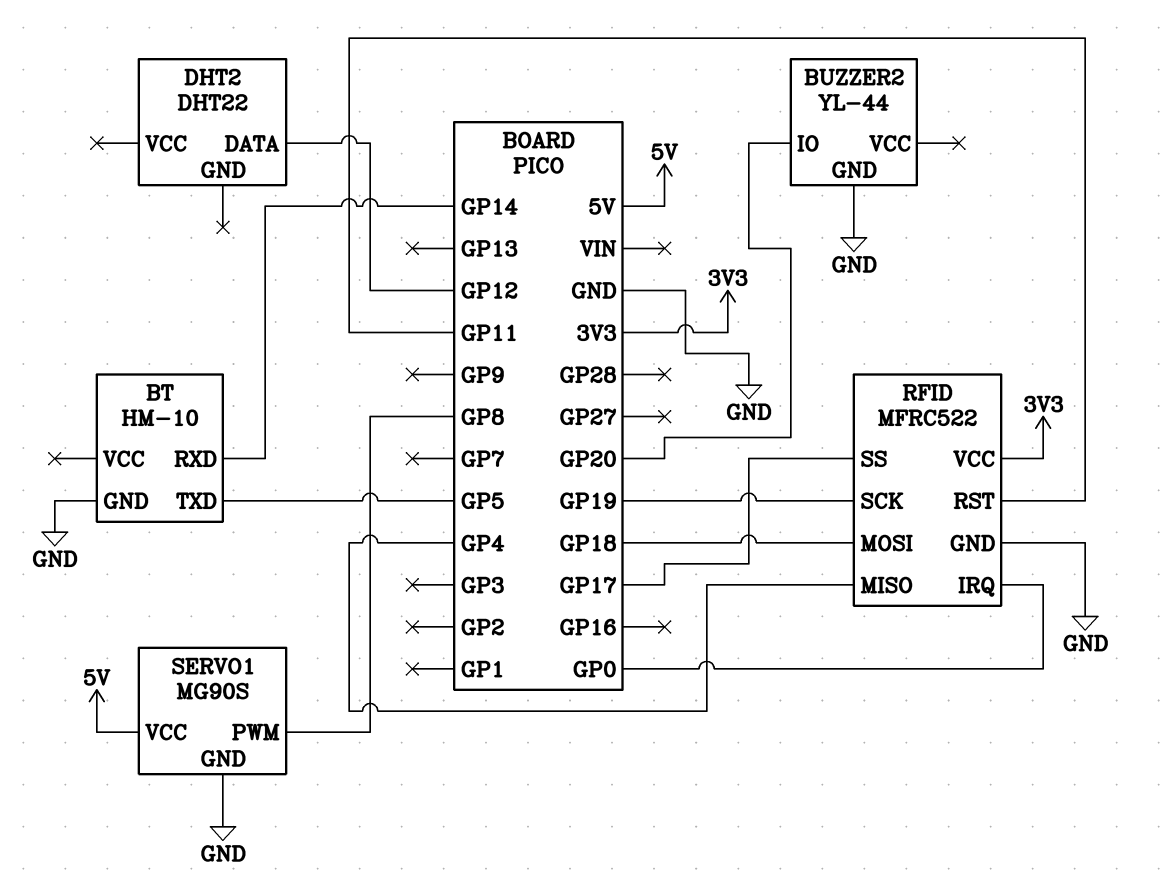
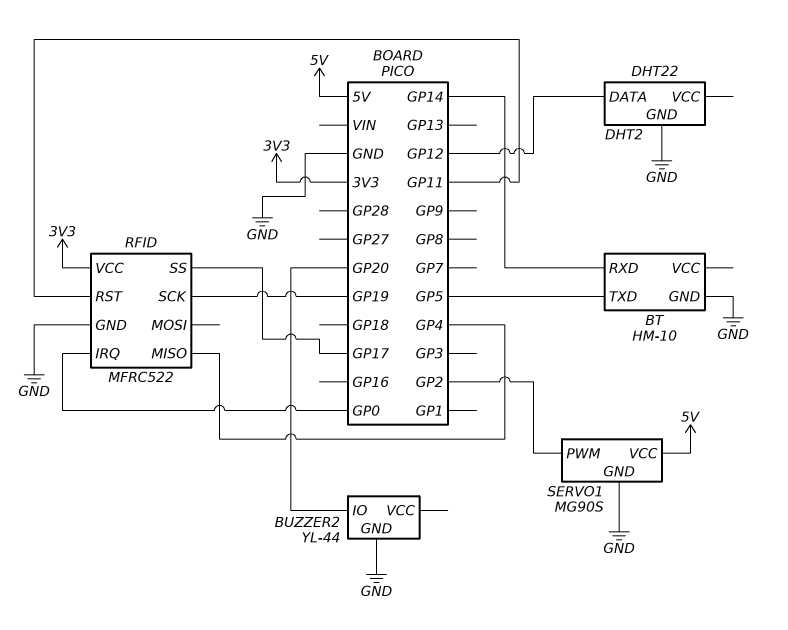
DHT2 pin GND: none -> GND
RFID pin MOSI: GP18 -> none
SERVO1 pin PWM: GP8 -> GP2

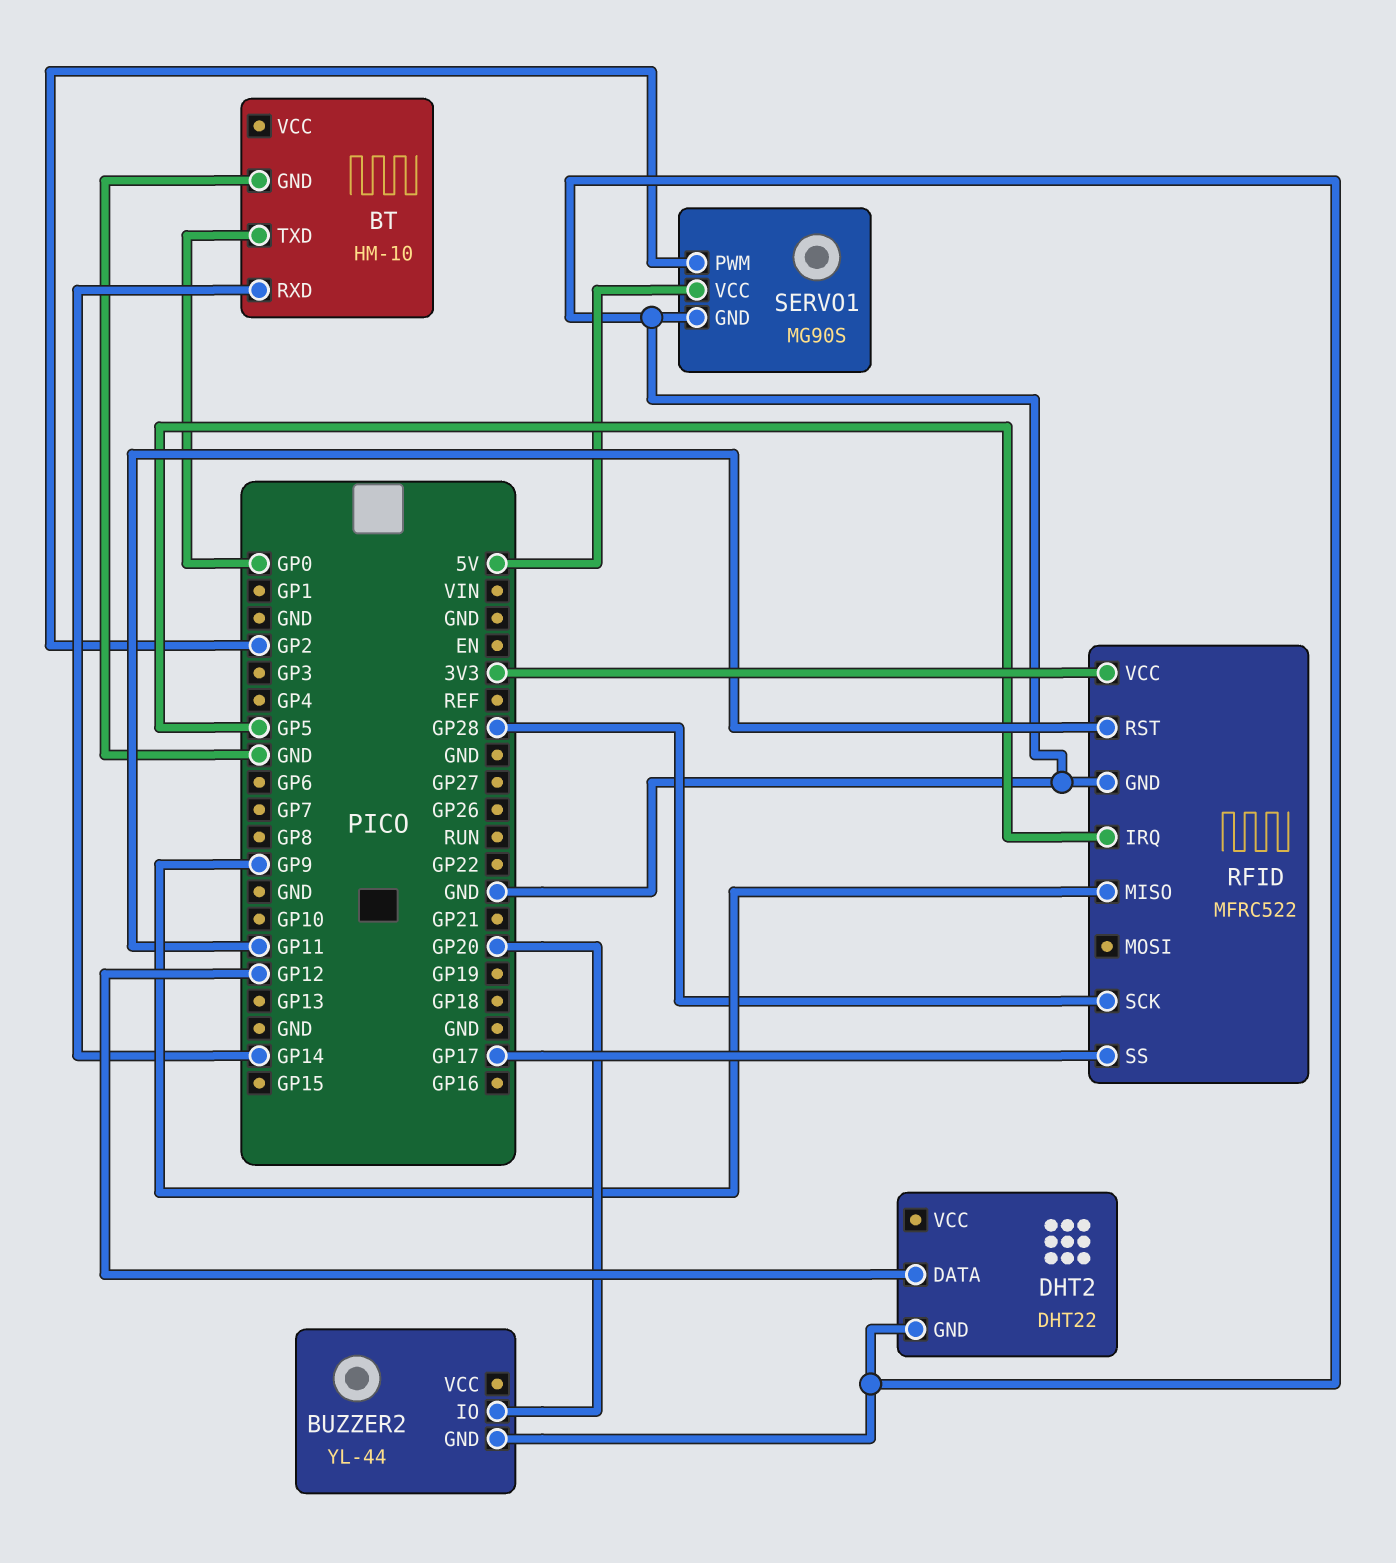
BT pin TXD: GP5 -> GP0
RFID pin IRQ: GP0 -> GP5
RFID pin MISO: GP4 -> GP9
RFID pin SCK: GP19 -> GP28

